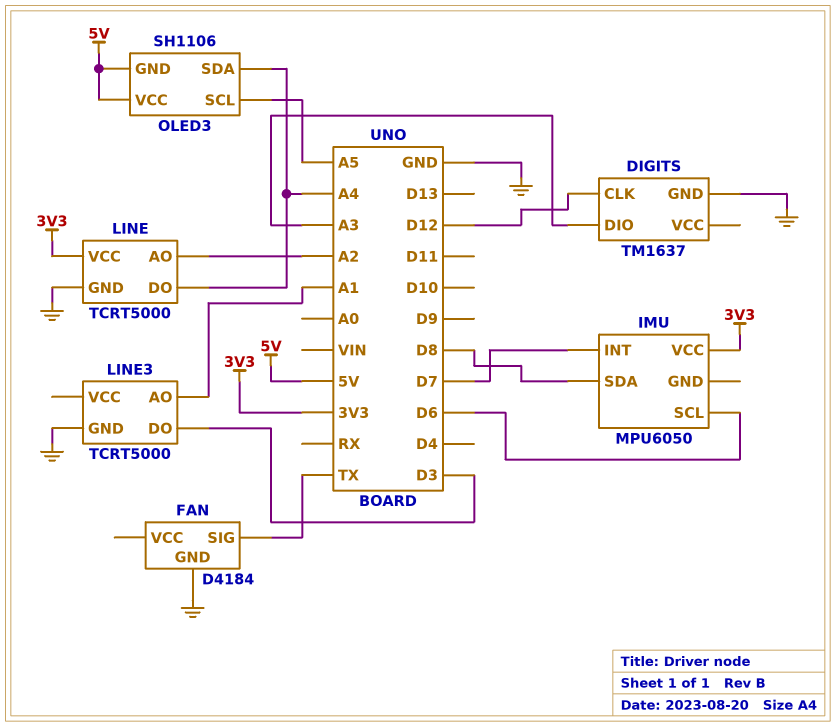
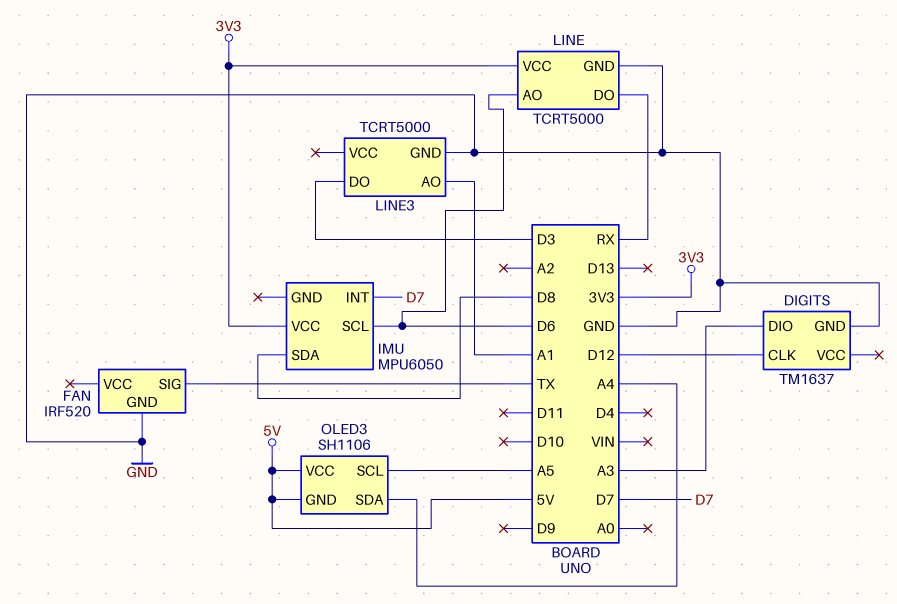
FAN: D4184 -> IRF520
LINE pin AO: A2 -> D6
LINE pin DO: A4 -> RX

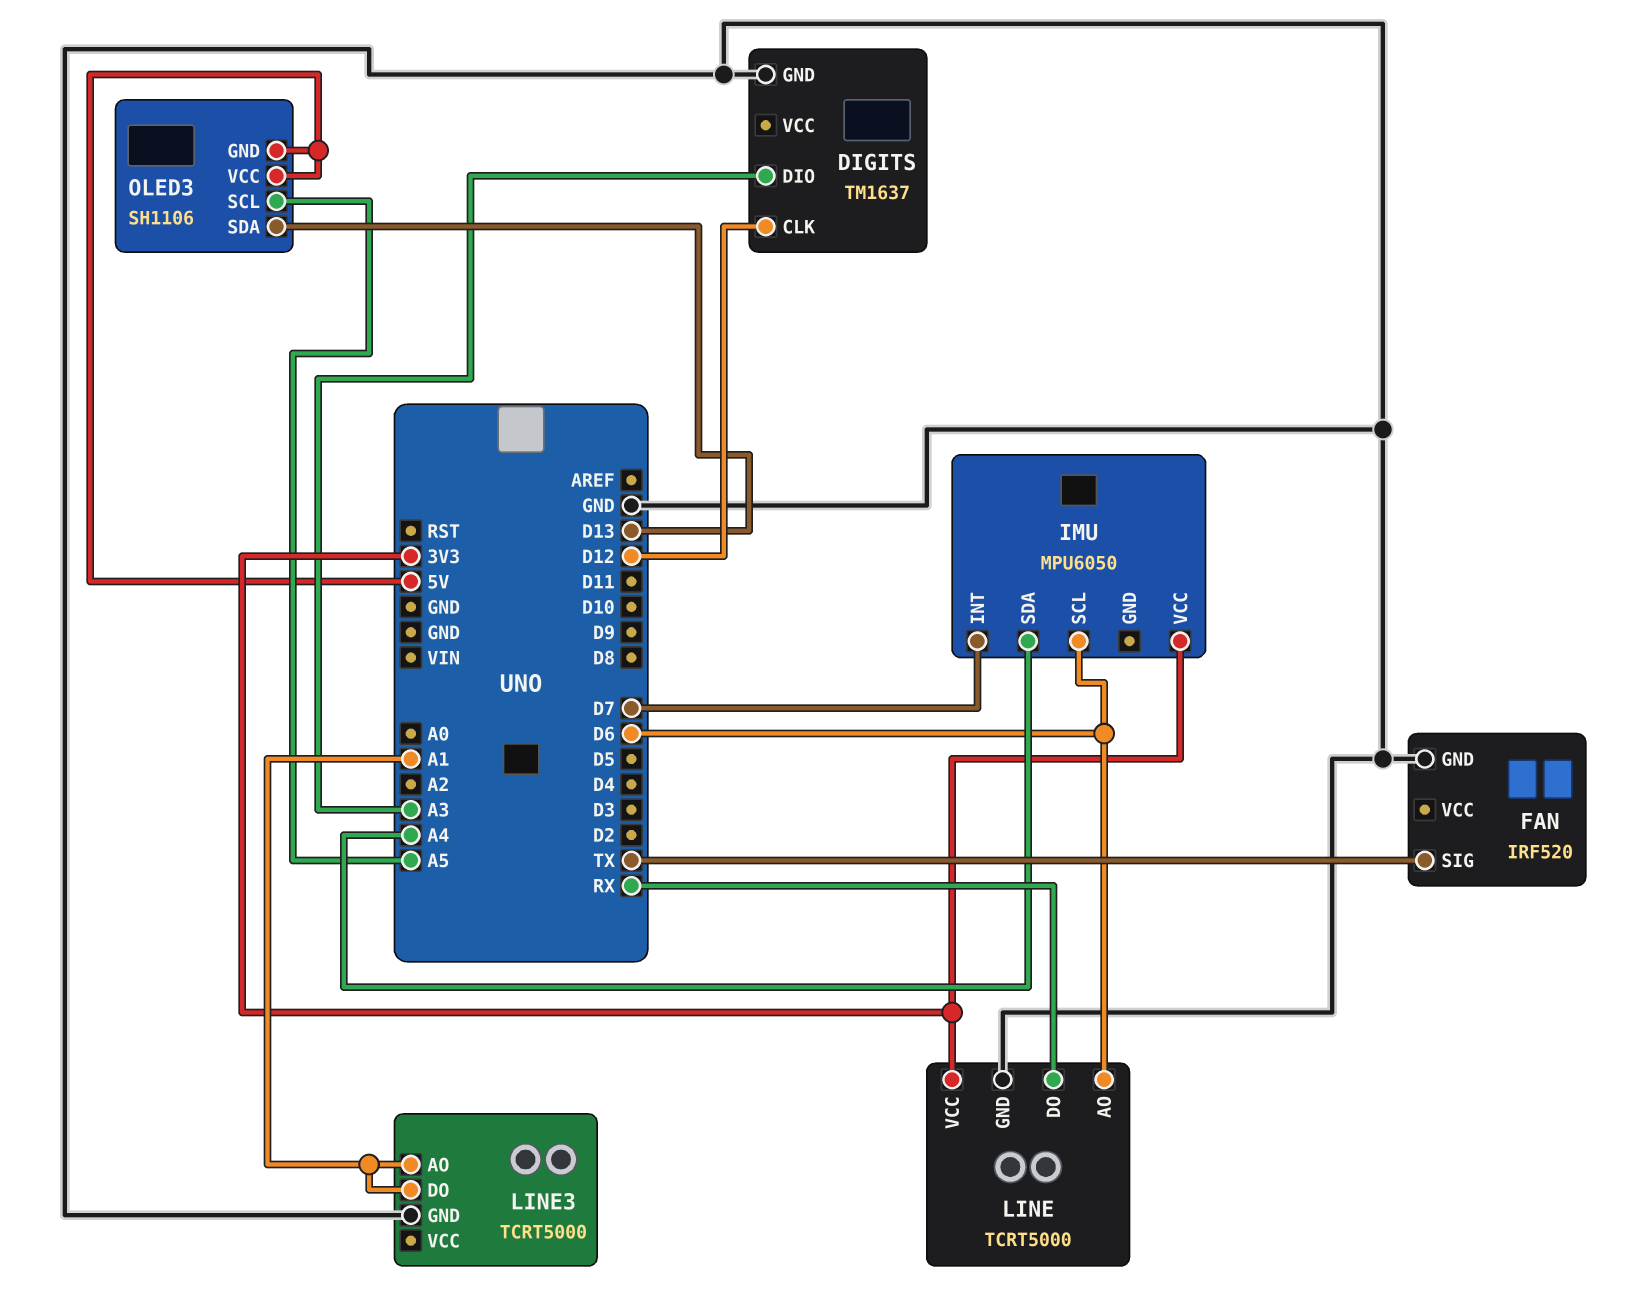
IMU pin SDA: D8 -> A4
LINE3 pin DO: D3 -> A1
OLED3 pin SDA: A4 -> D13

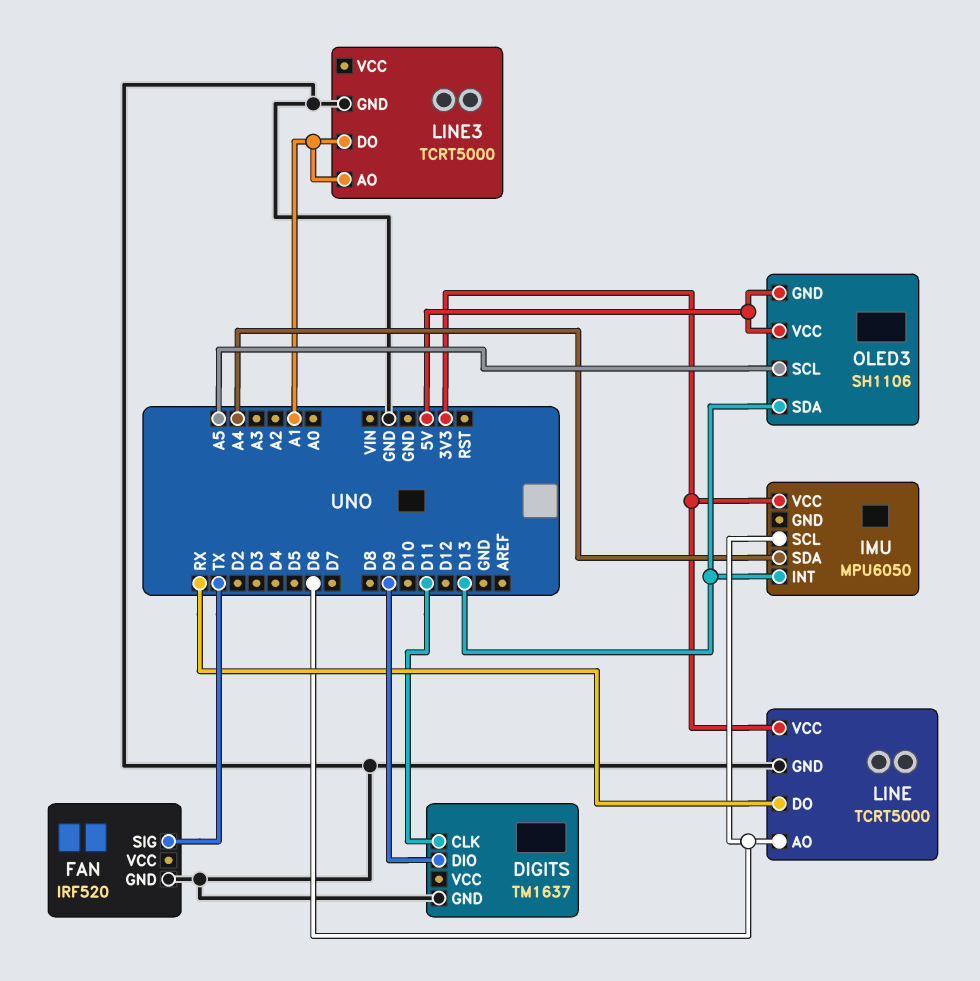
DIGITS pin CLK: D12 -> D11
DIGITS pin DIO: A3 -> D9
IMU pin INT: D7 -> D13

